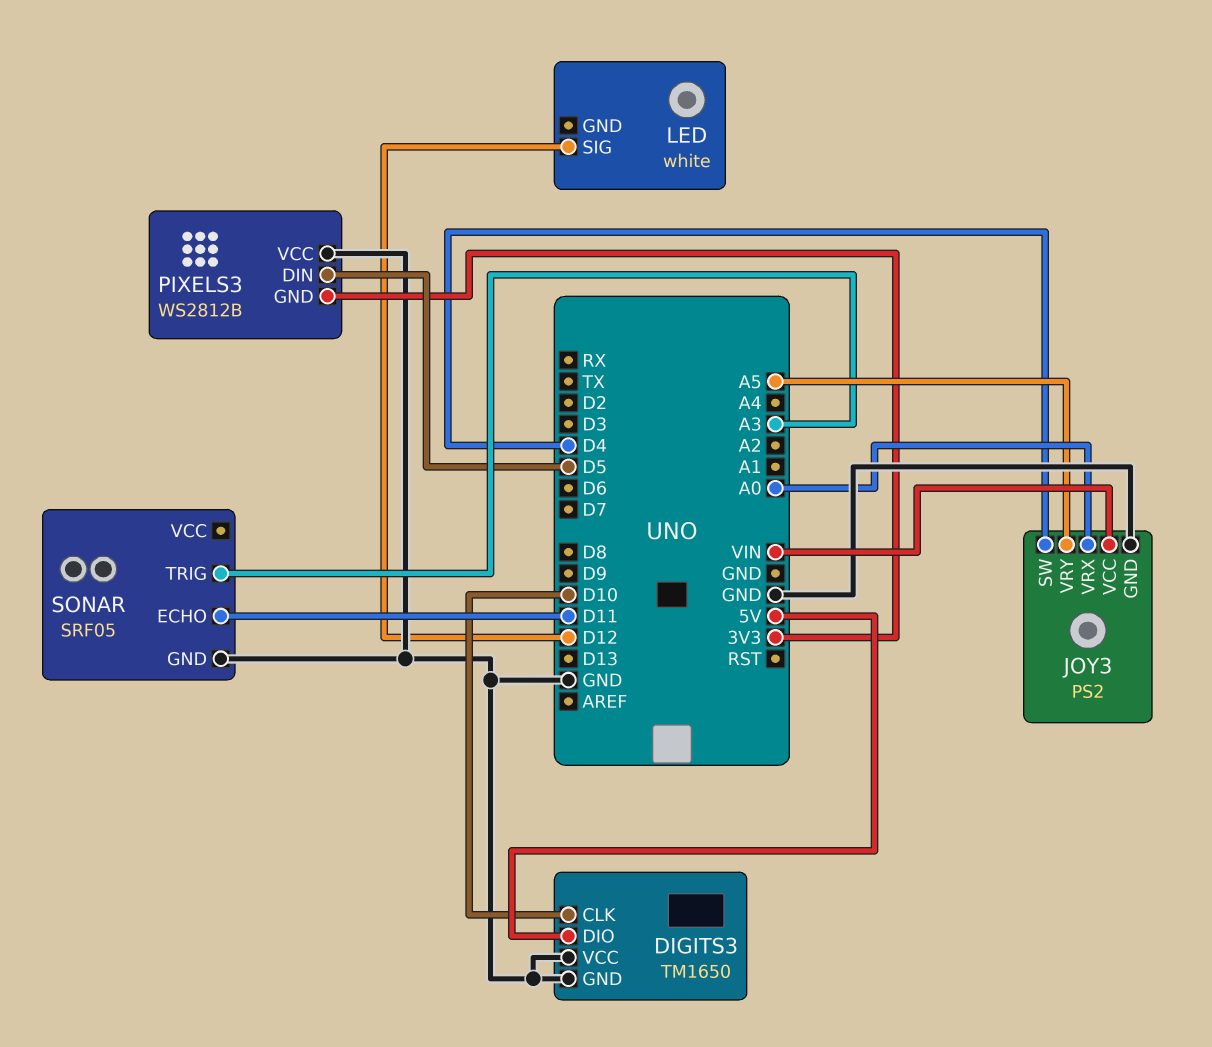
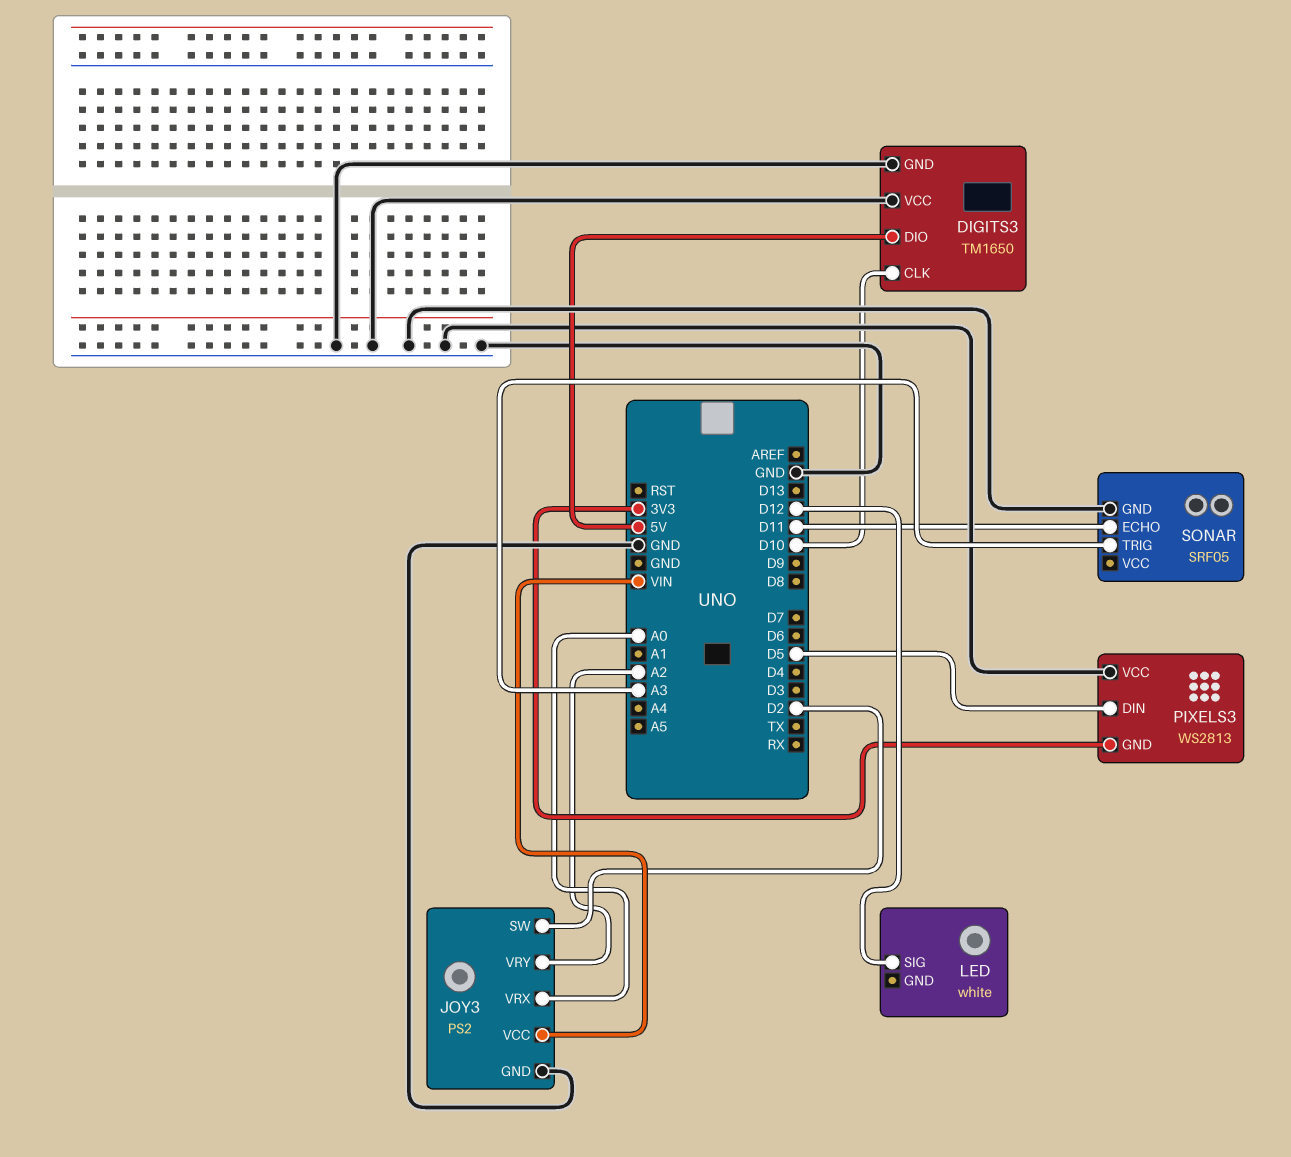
JOY3 pin SW: D4 -> D2
JOY3 pin VRY: A5 -> A2
PIXELS3: WS2812B -> WS2813

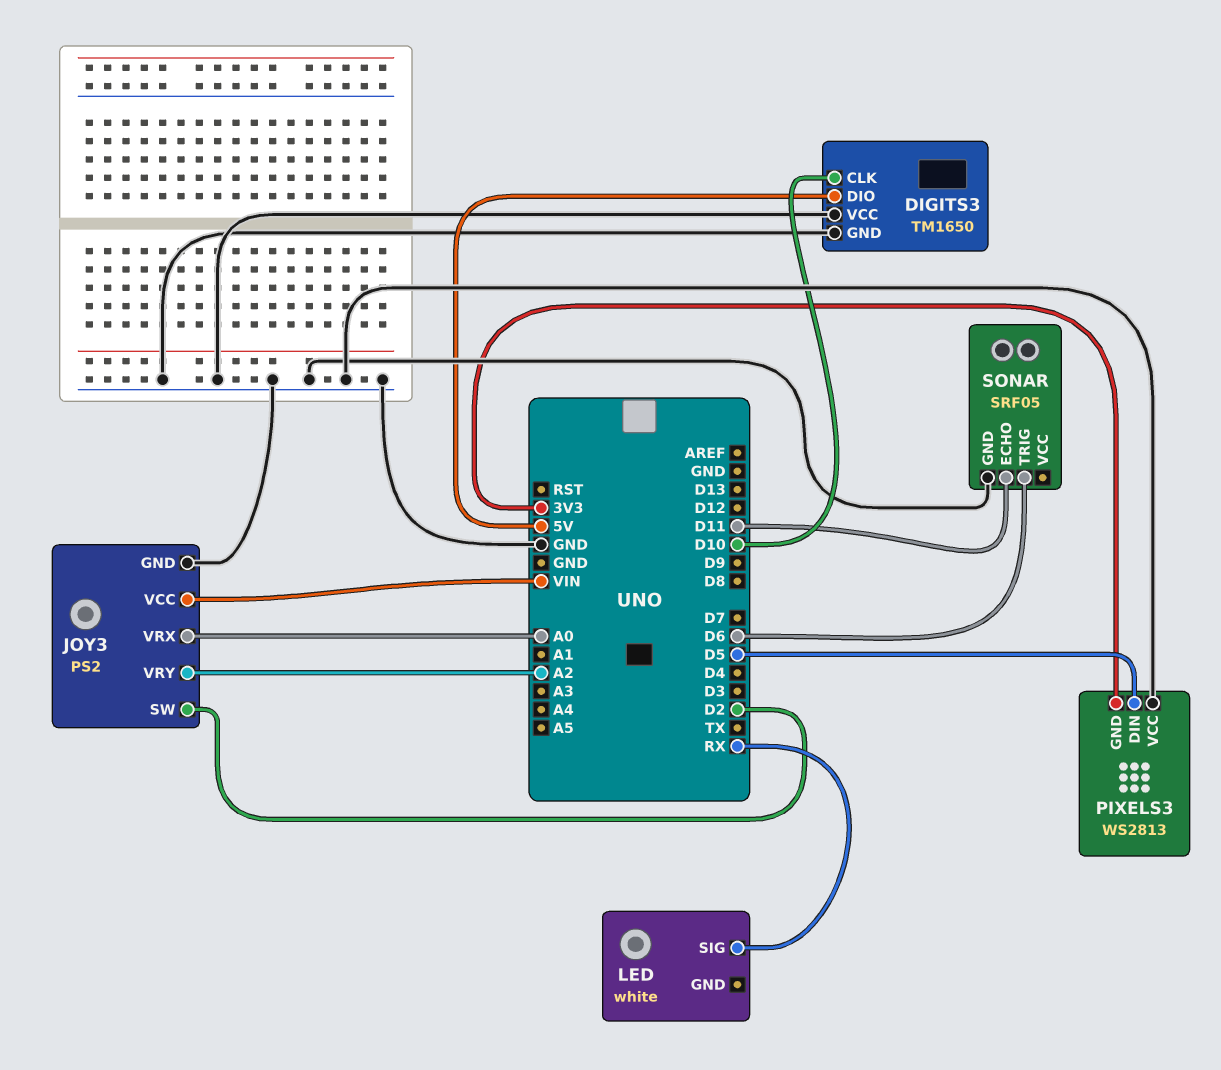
LED pin SIG: D12 -> RX
SONAR pin TRIG: A3 -> D6

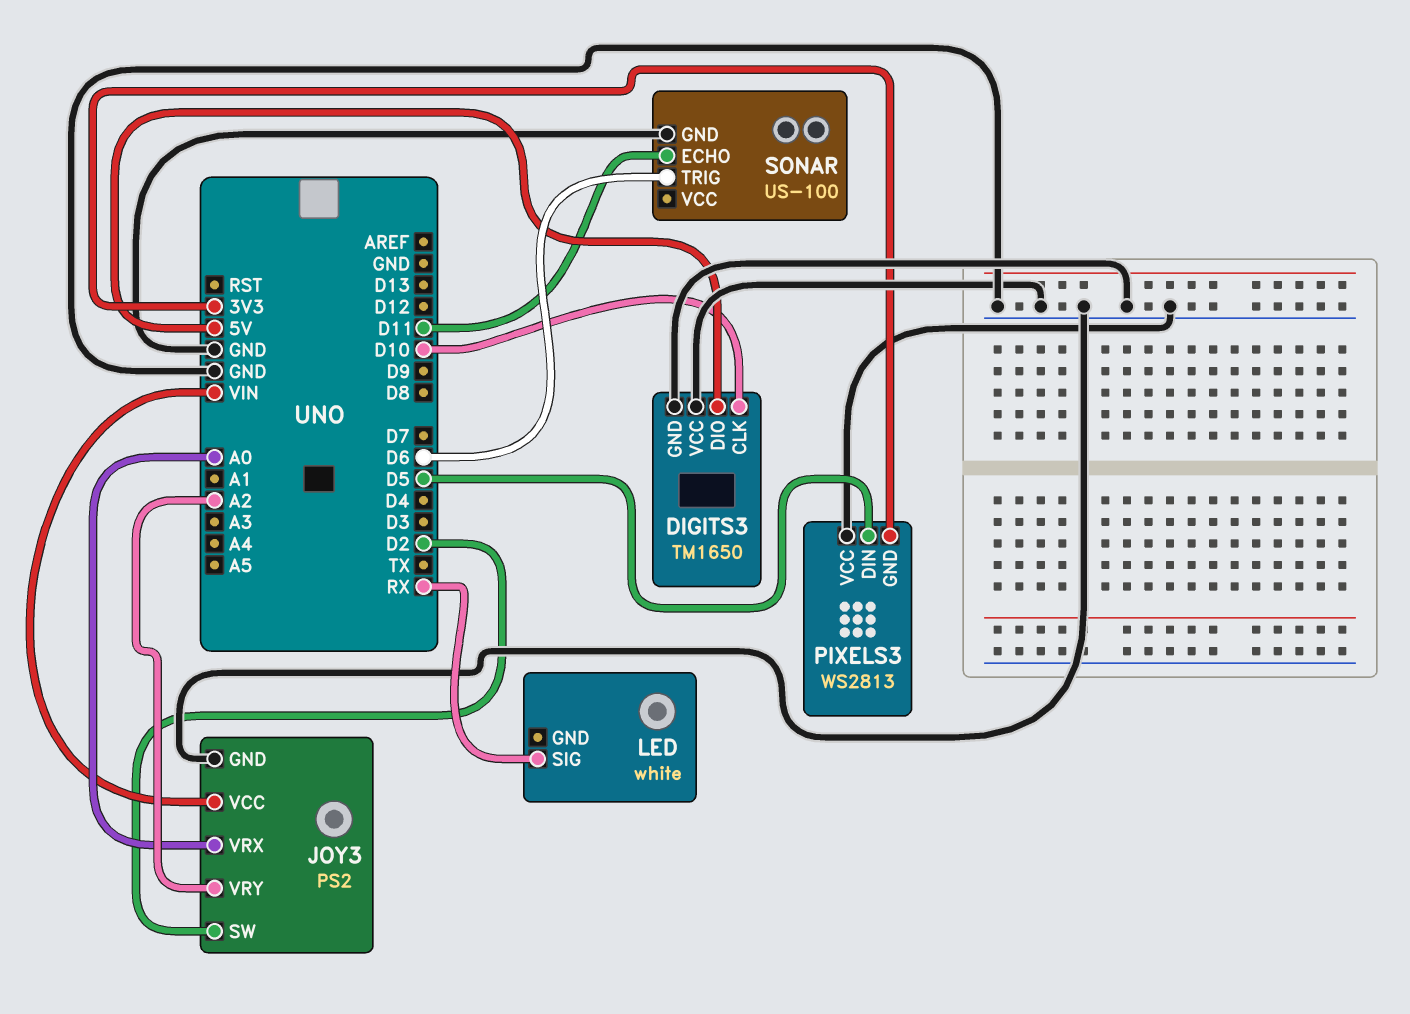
SONAR: SRF05 -> US-100

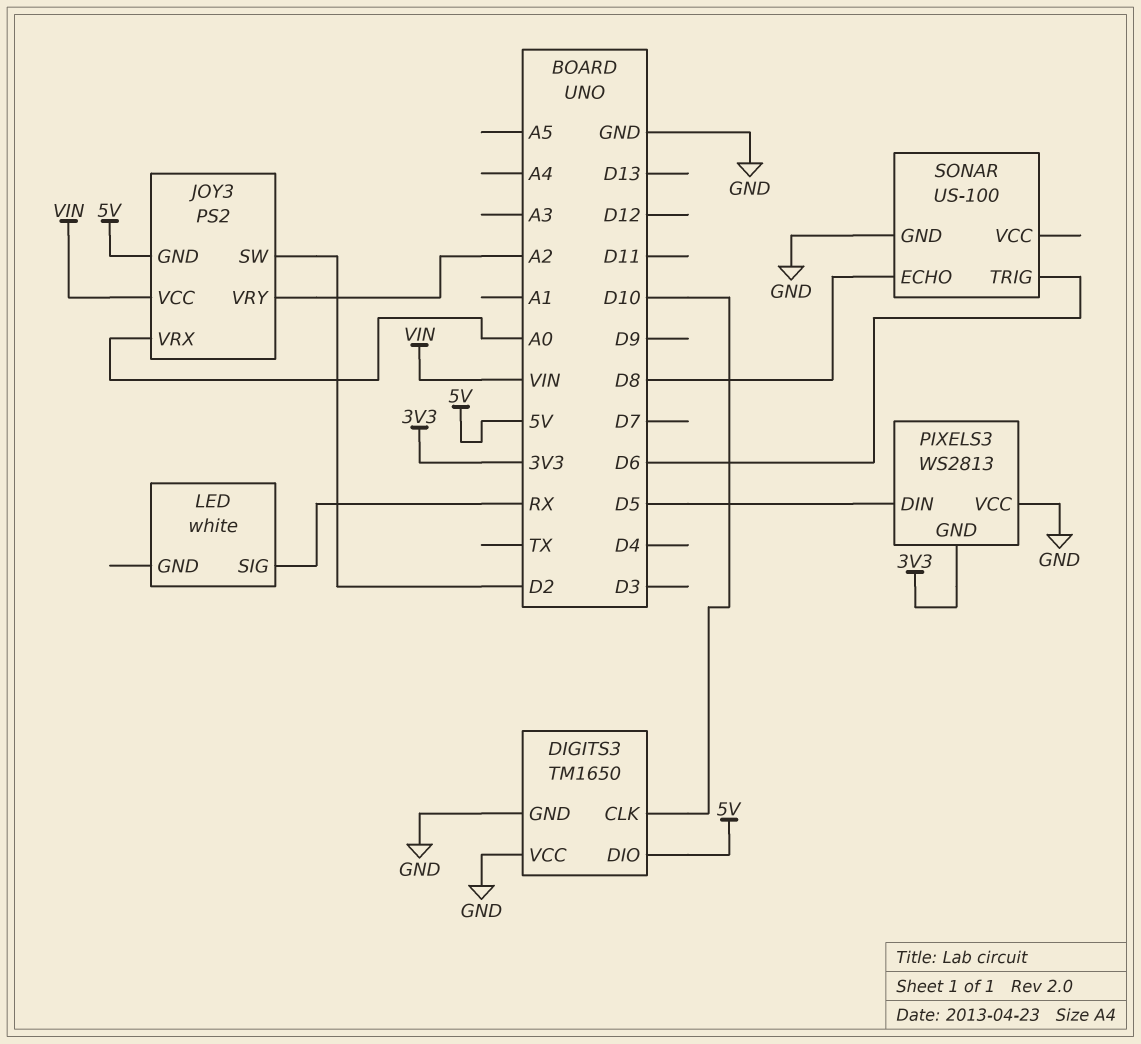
JOY3 pin GND: GND -> 5V
SONAR pin ECHO: D11 -> D8

